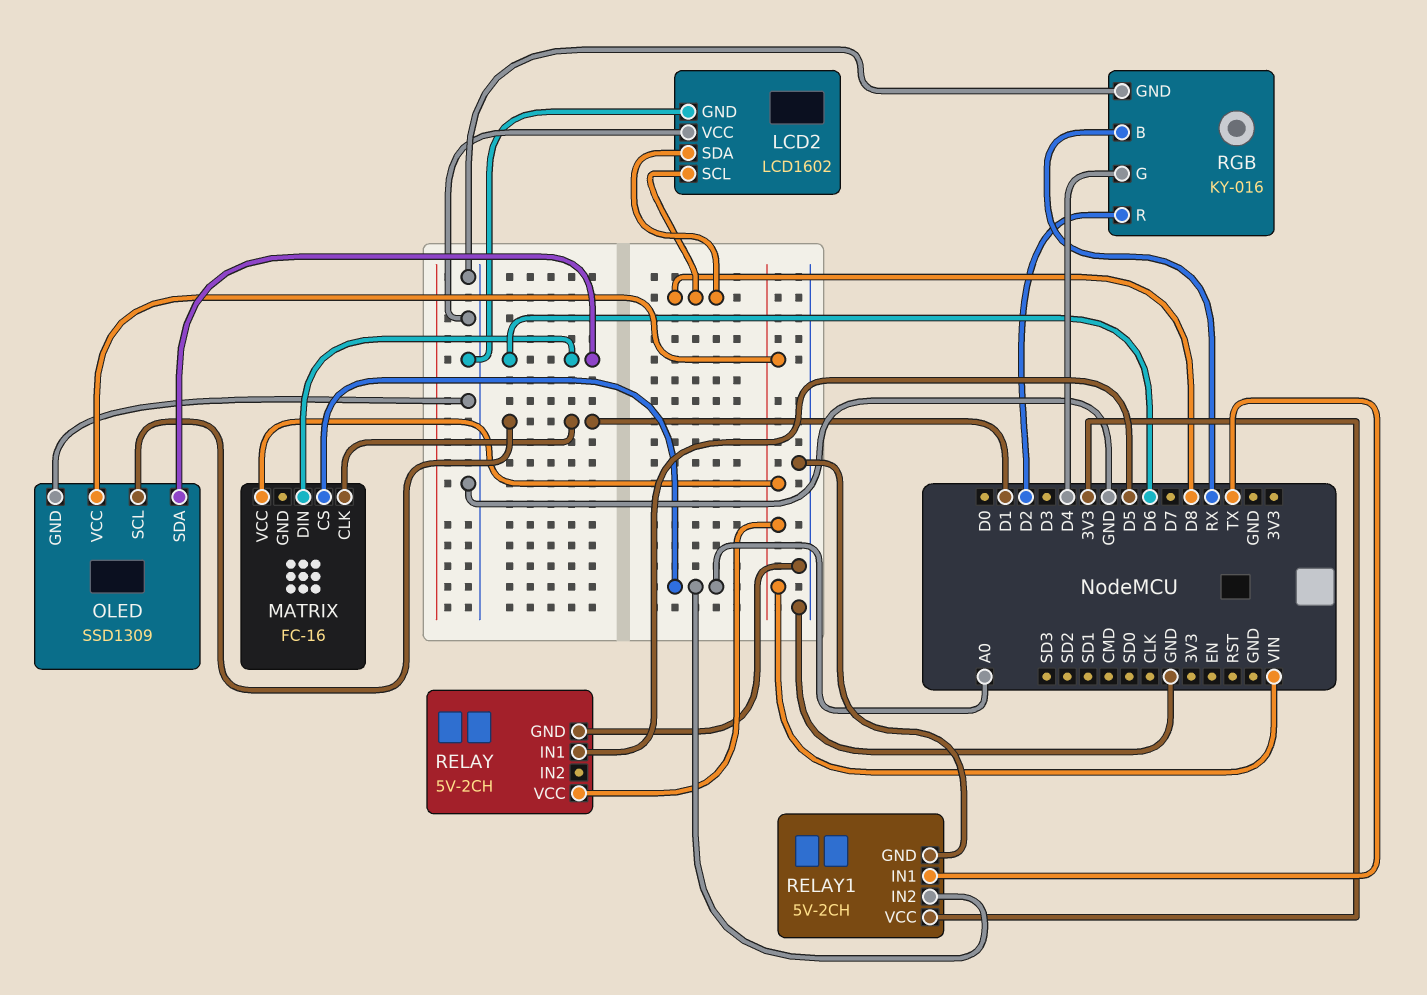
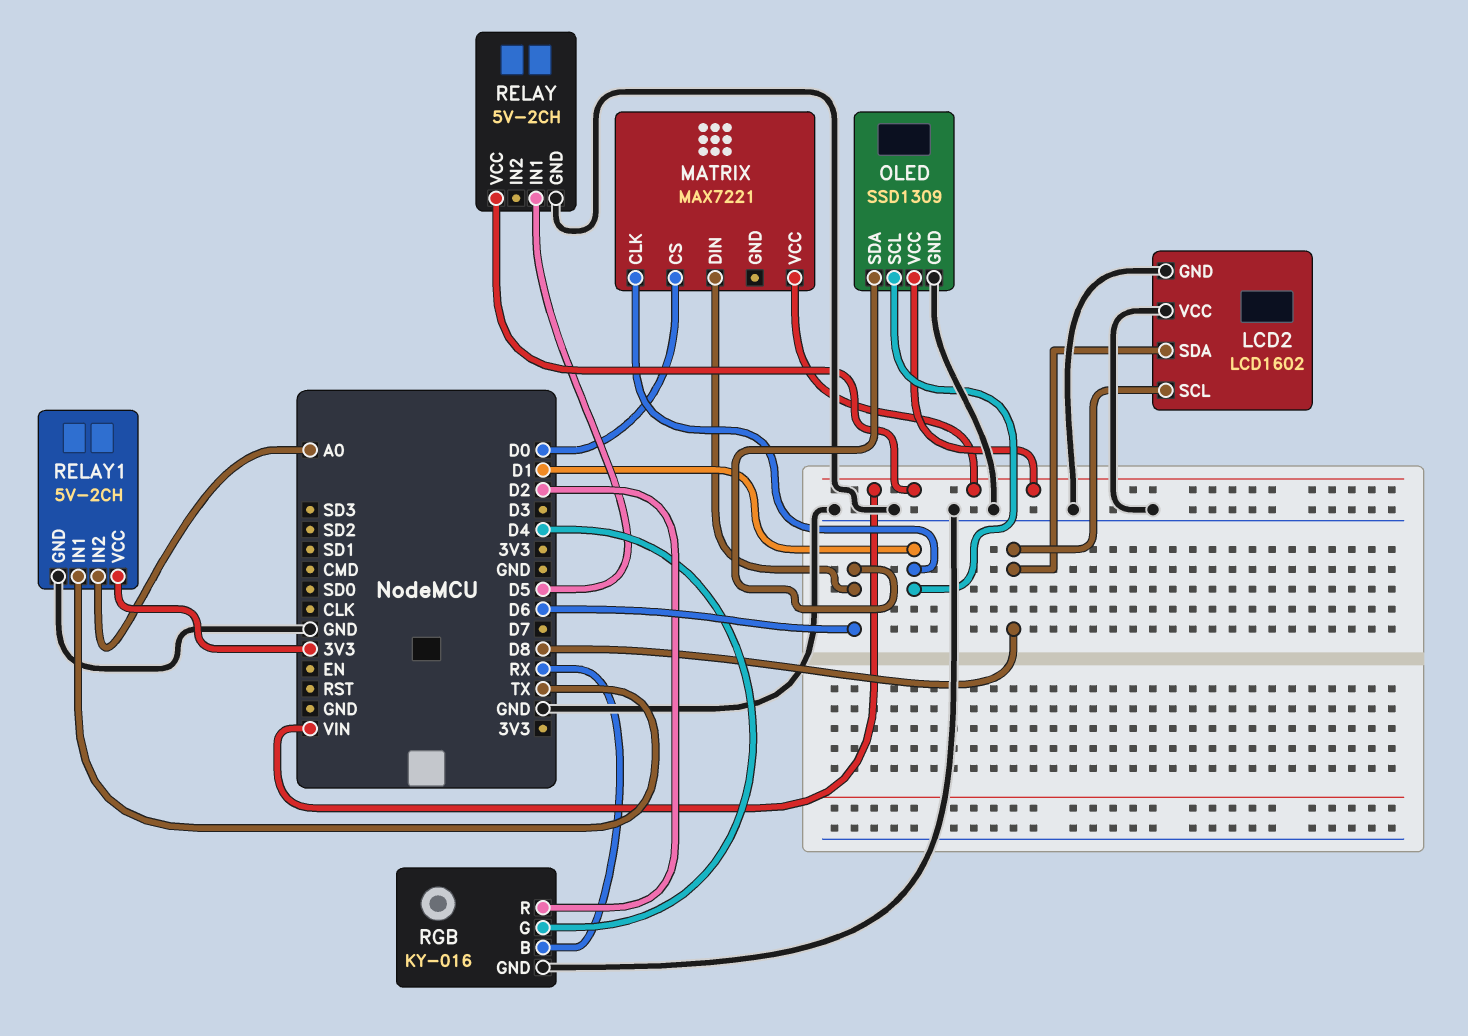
MATRIX: FC-16 -> MAX7221
MATRIX pin CS: A0 -> D0

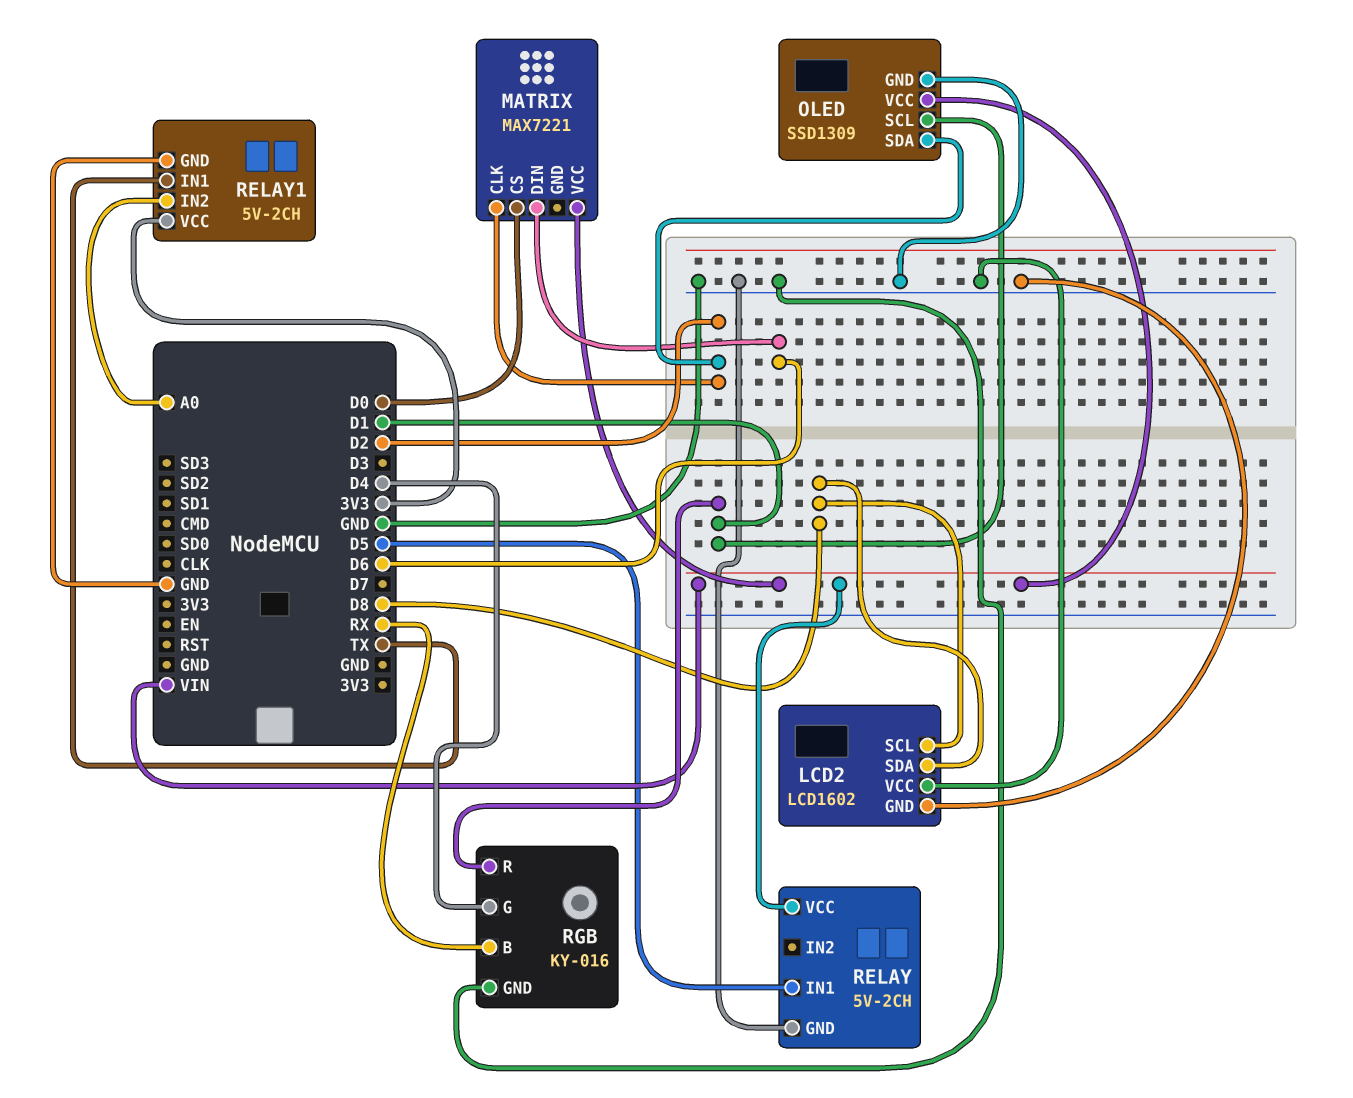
MATRIX pin CLK: D1 -> D2
OLED pin SDA: D6 -> D2
RGB pin R: D2 -> D1

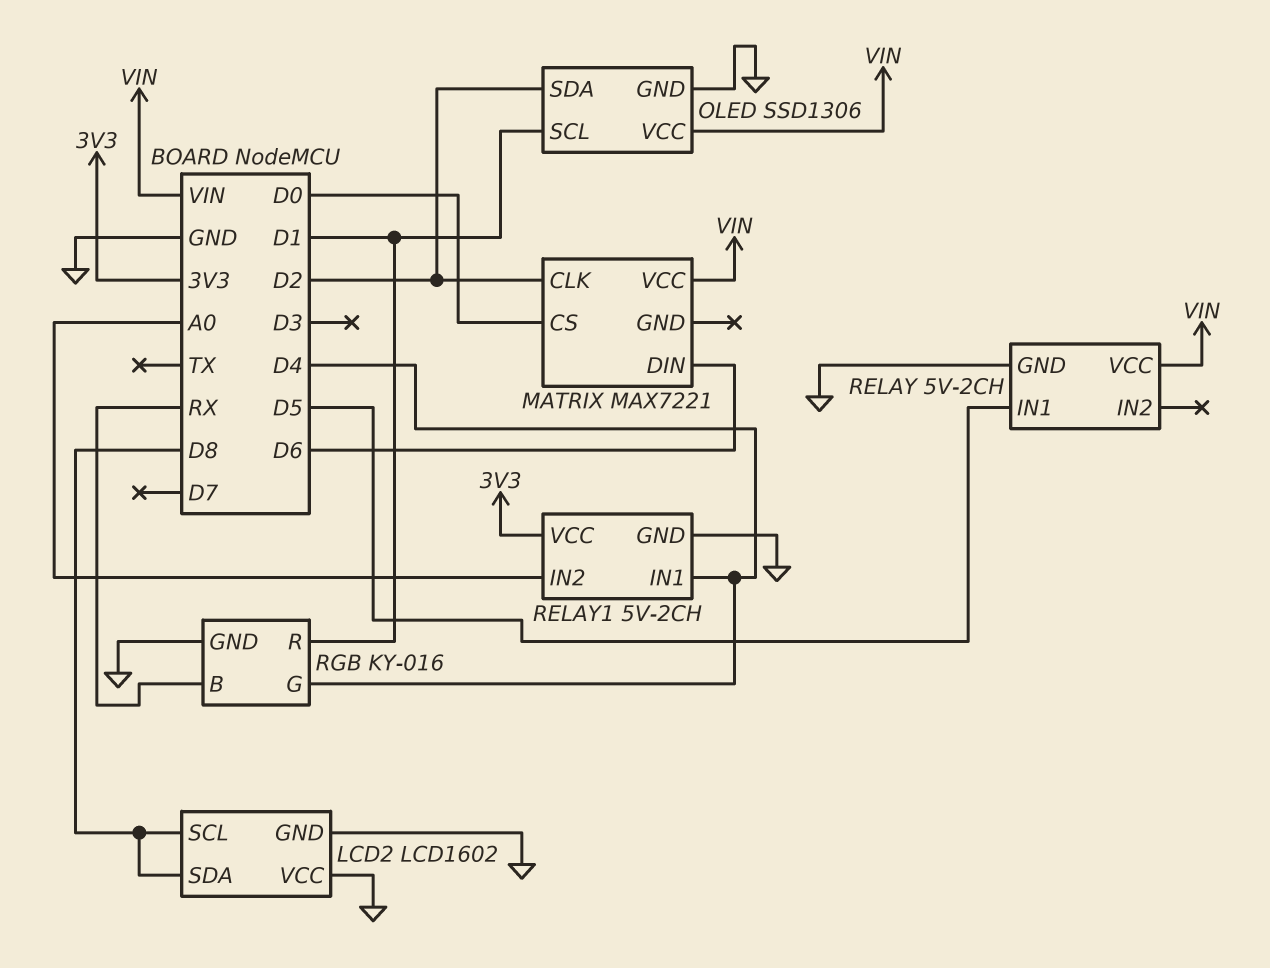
OLED: SSD1309 -> SSD1306
RELAY1 pin IN1: TX -> D4

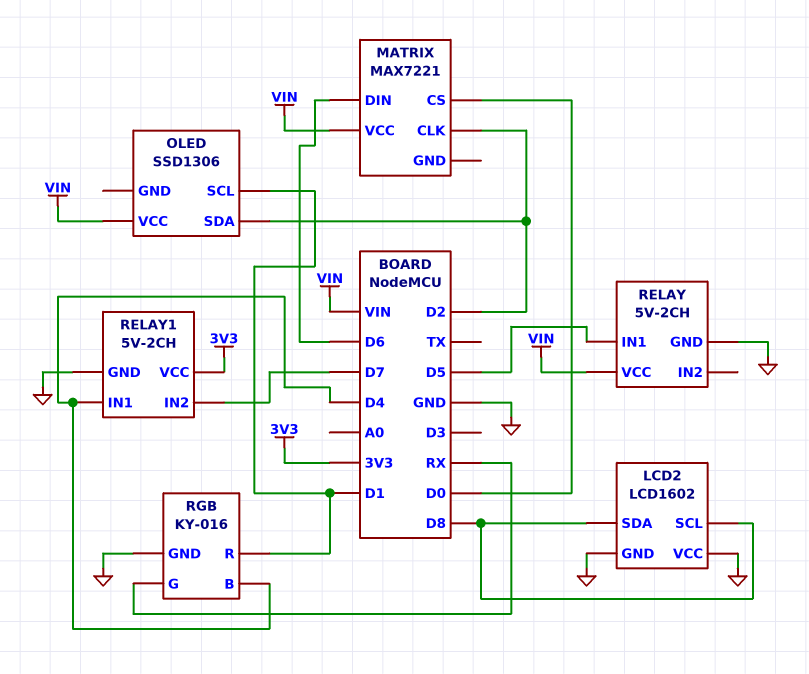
OLED pin GND: GND -> none
RELAY1 pin IN2: A0 -> D7
RGB pin B: RX -> D4
RGB pin G: D4 -> RX

